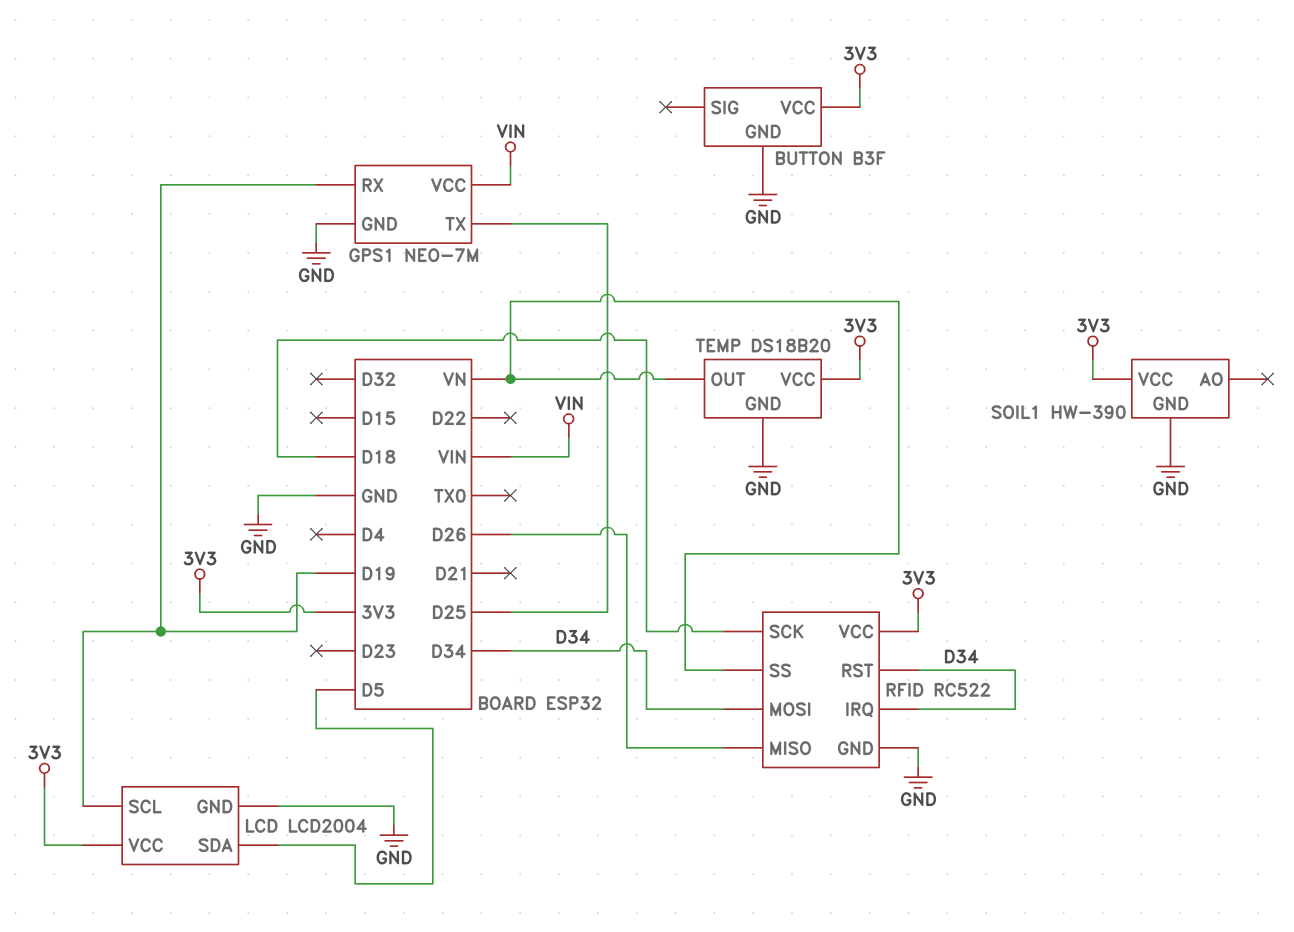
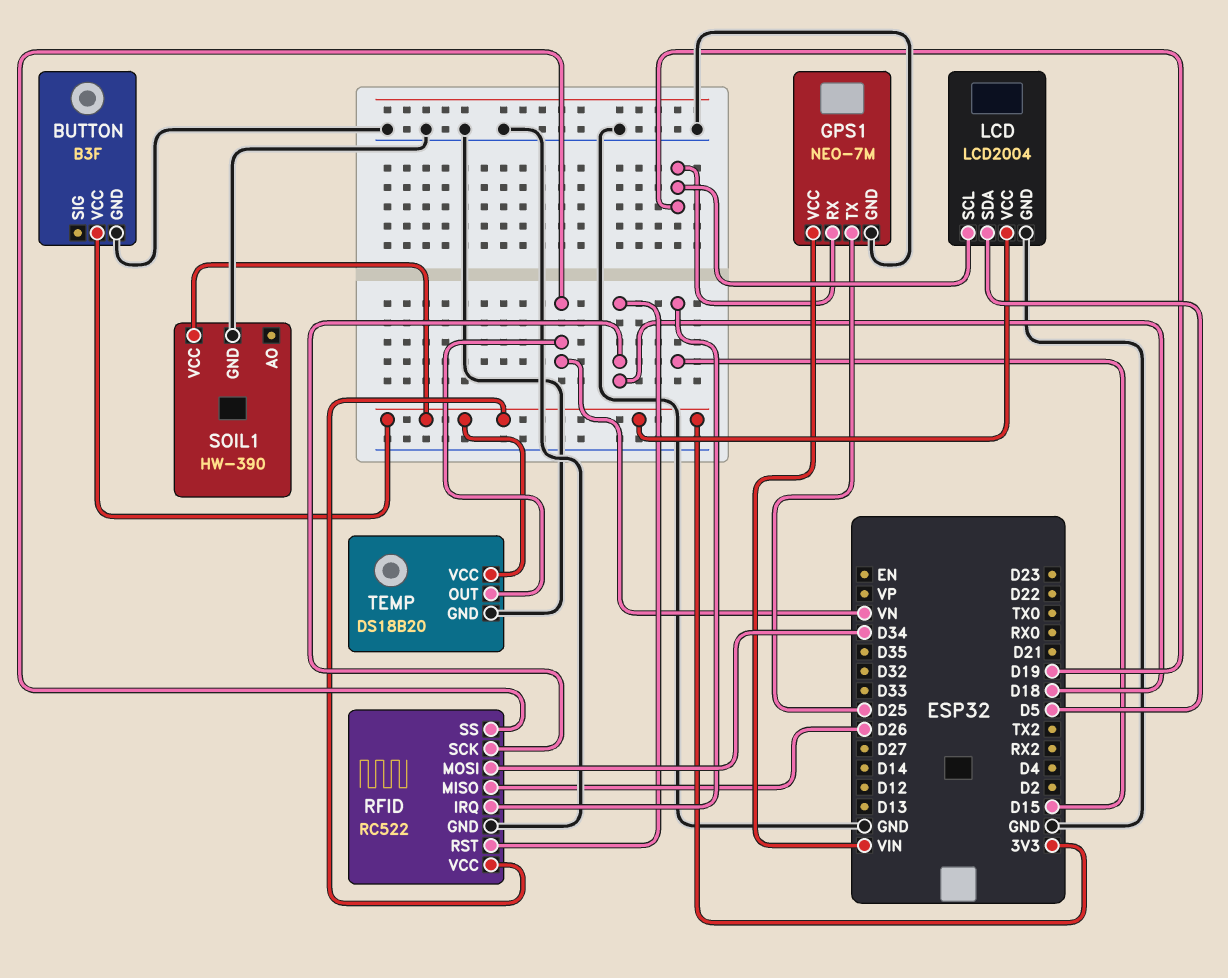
RFID pin IRQ: D34 -> D15
RFID pin RST: D34 -> D18

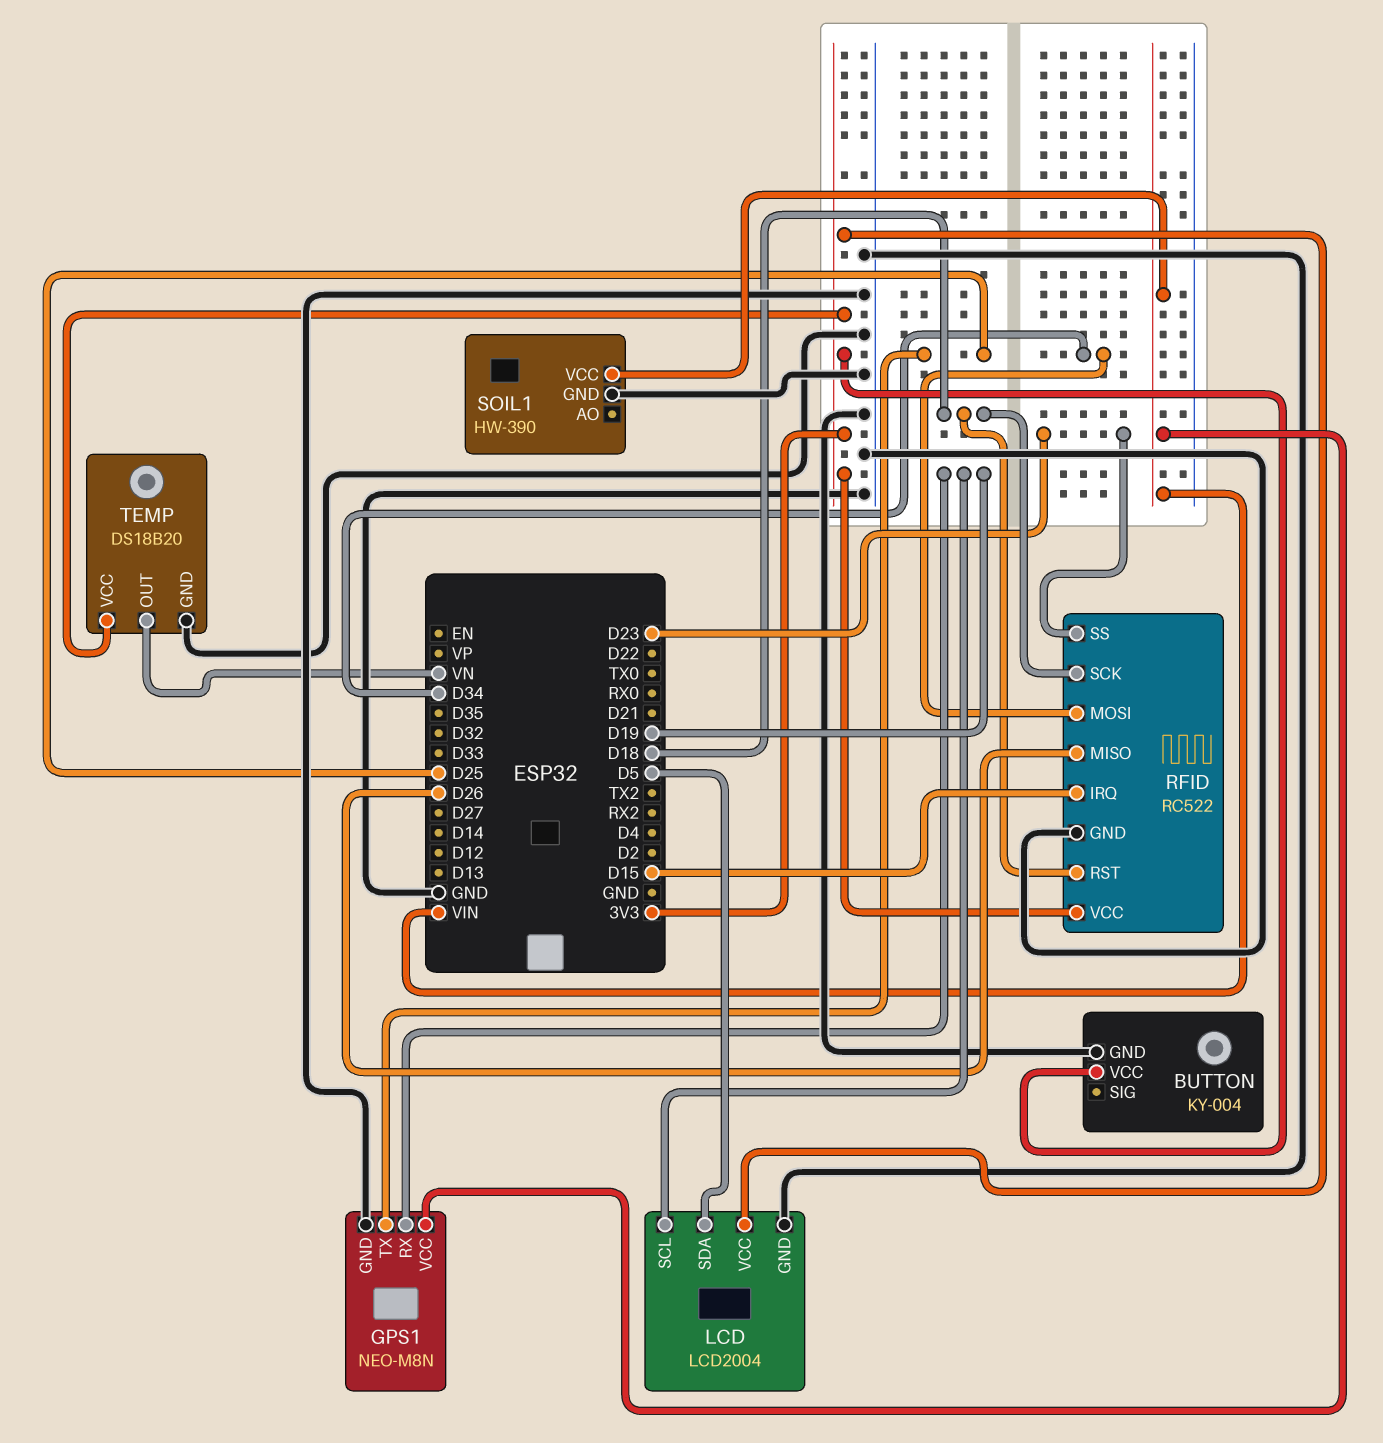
BUTTON: B3F -> KY-004
GPS1: NEO-7M -> NEO-M8N
RFID pin SS: VN -> D23
SOIL1 pin VCC: 3V3 -> VIN

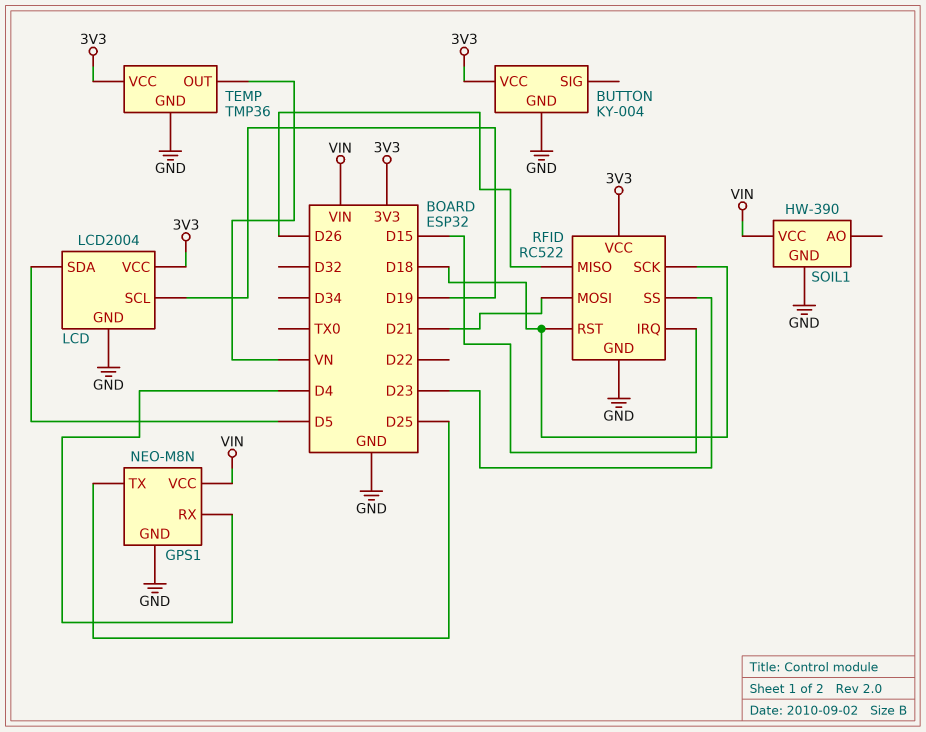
GPS1 pin RX: D19 -> D4
RFID pin MOSI: D34 -> D21
TEMP: DS18B20 -> TMP36

